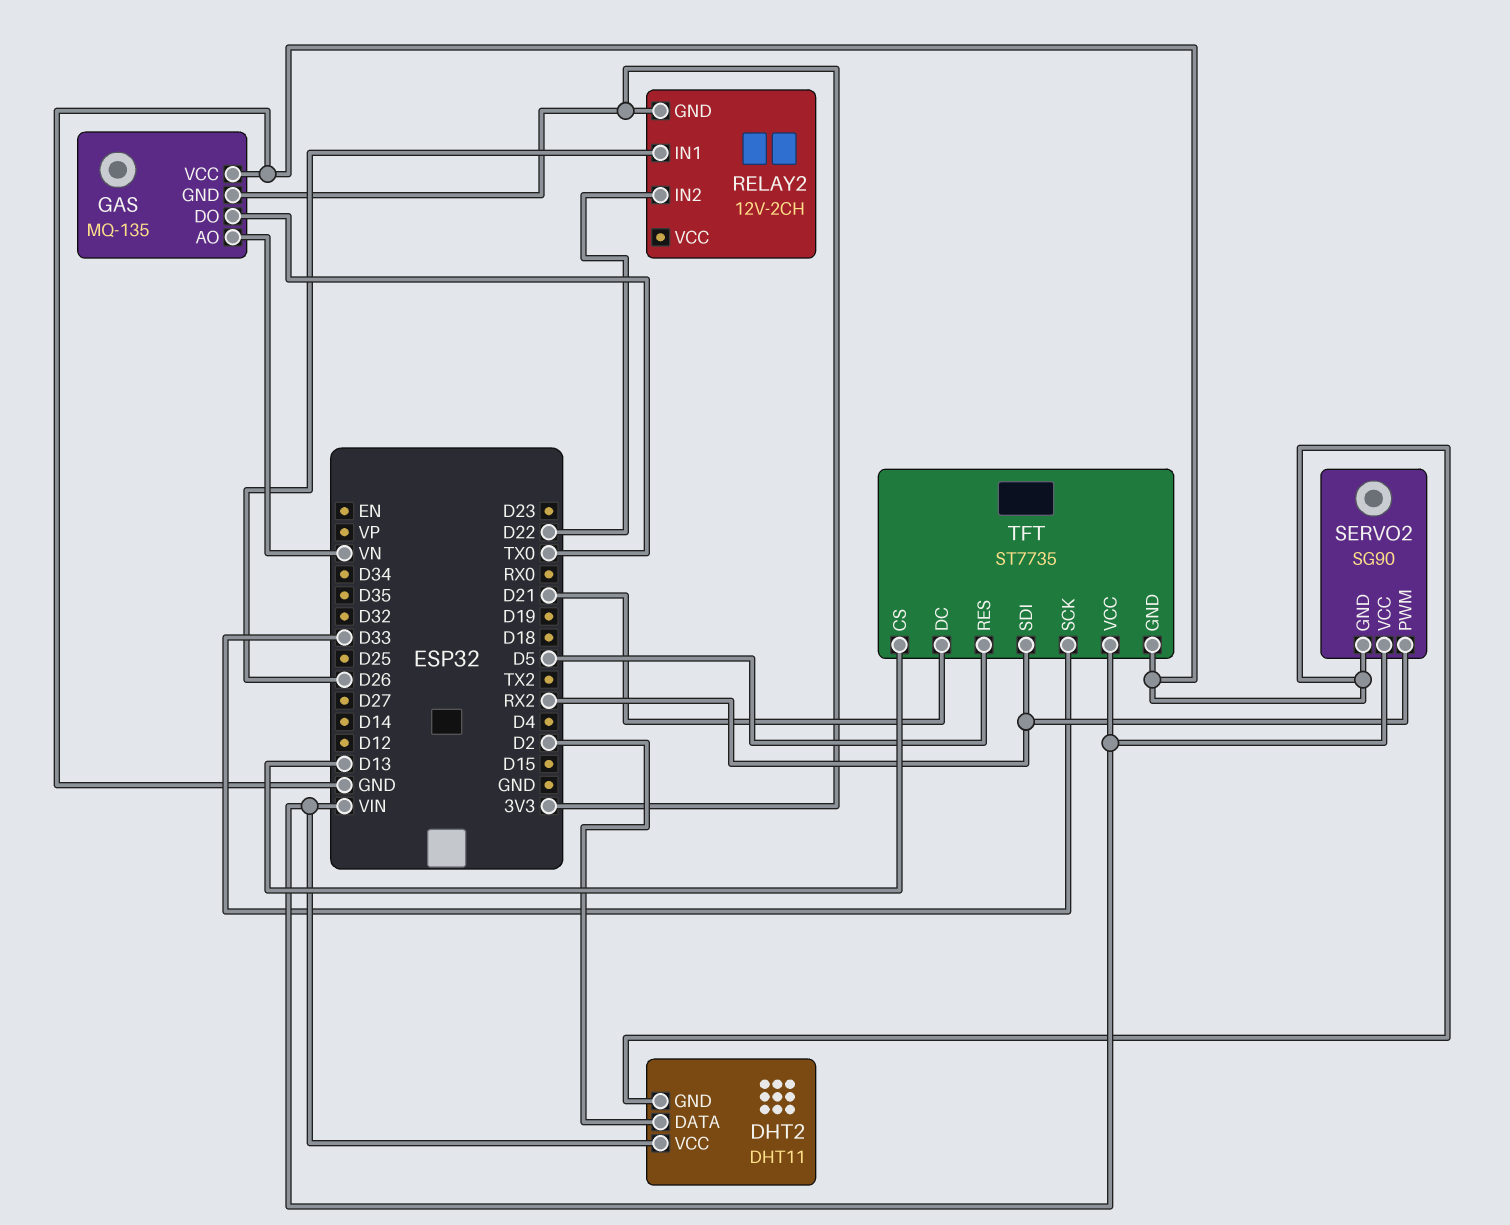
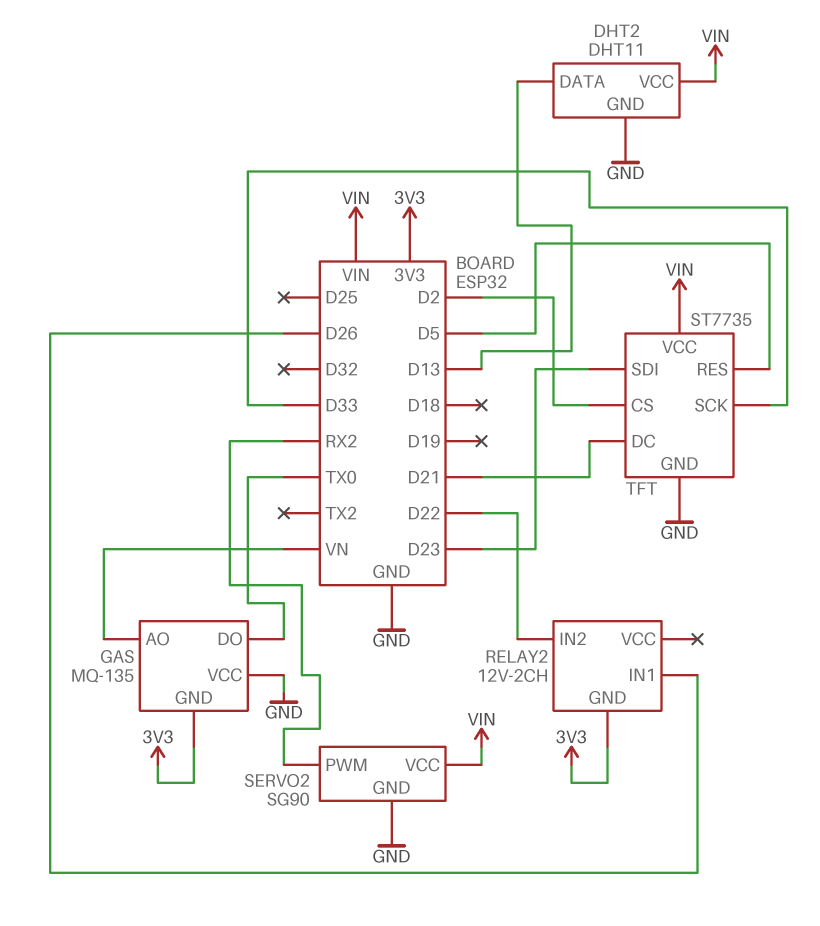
DHT2 pin DATA: D2 -> D13
TFT pin CS: D13 -> D2
TFT pin SDI: RX2 -> D23

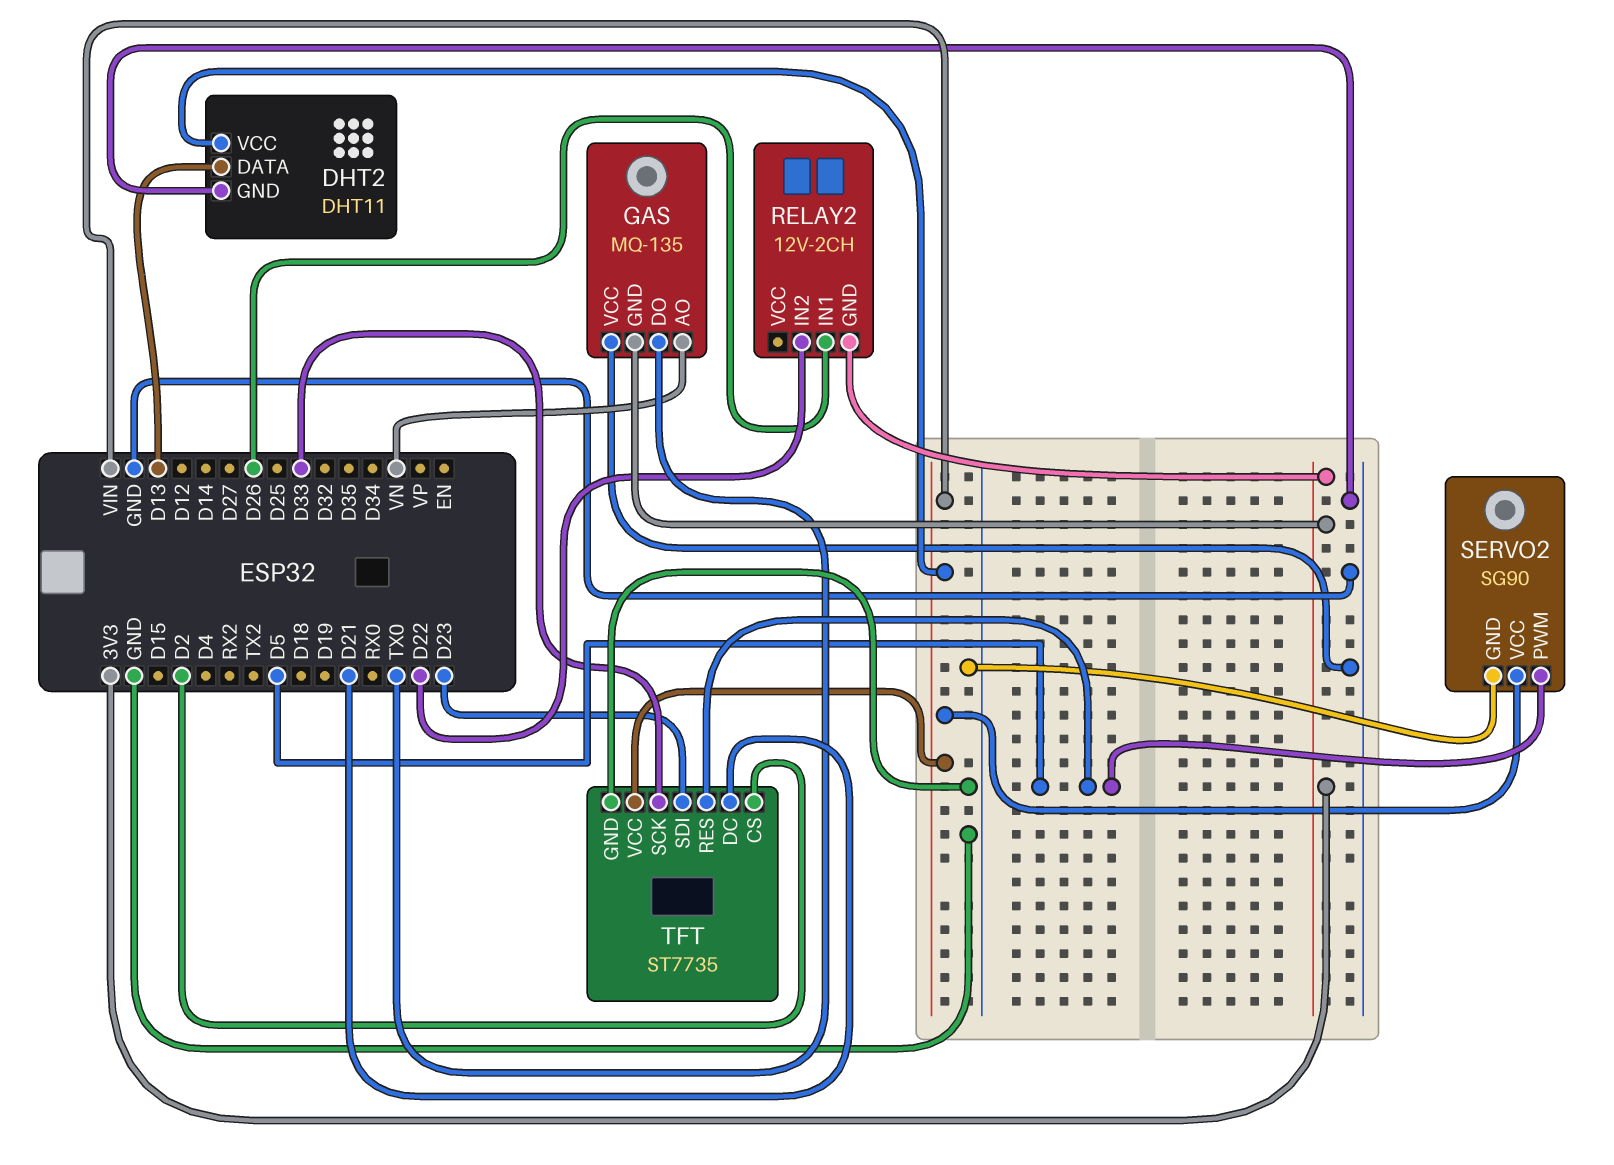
SERVO2 pin PWM: RX2 -> D5

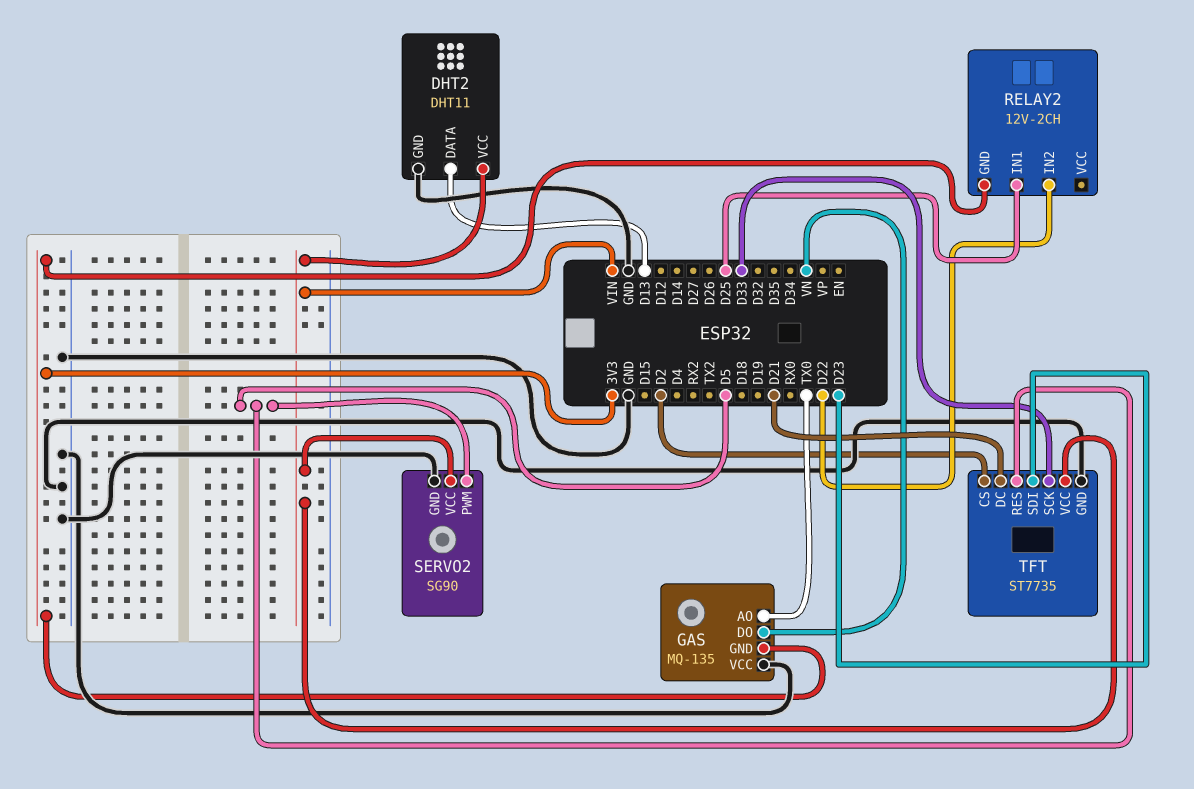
GAS pin AO: VN -> TX0
GAS pin DO: TX0 -> VN
RELAY2 pin IN1: D26 -> D25

